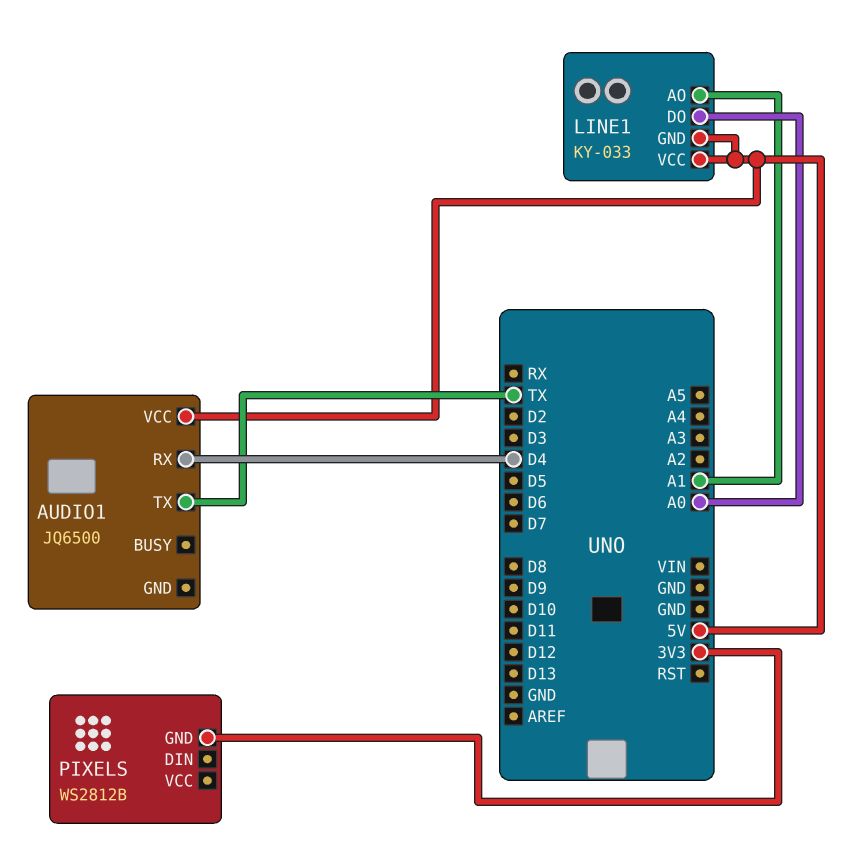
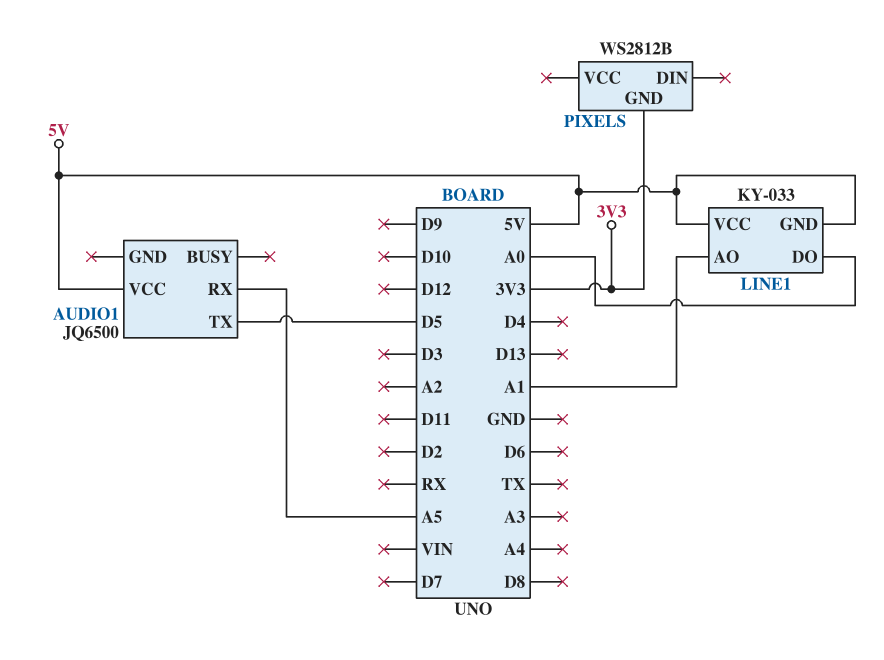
AUDIO1 pin RX: D4 -> A5
AUDIO1 pin TX: TX -> D5

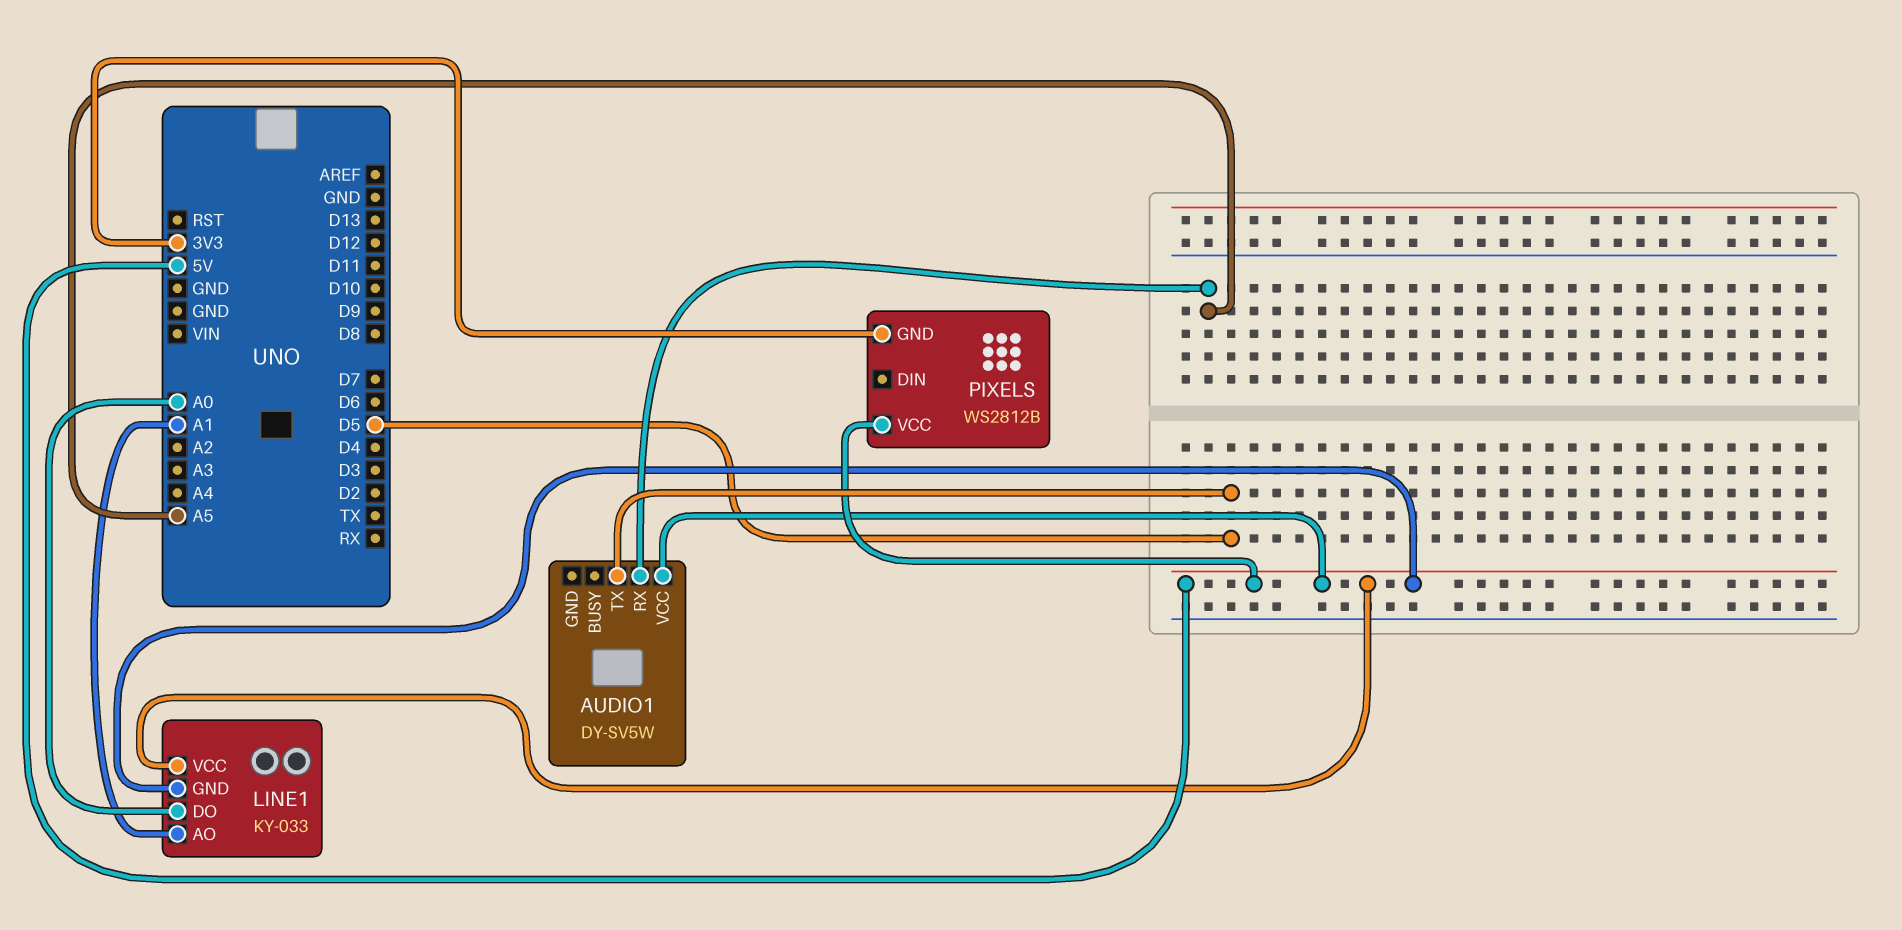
AUDIO1: JQ6500 -> DY-SV5W
PIXELS pin VCC: none -> 5V

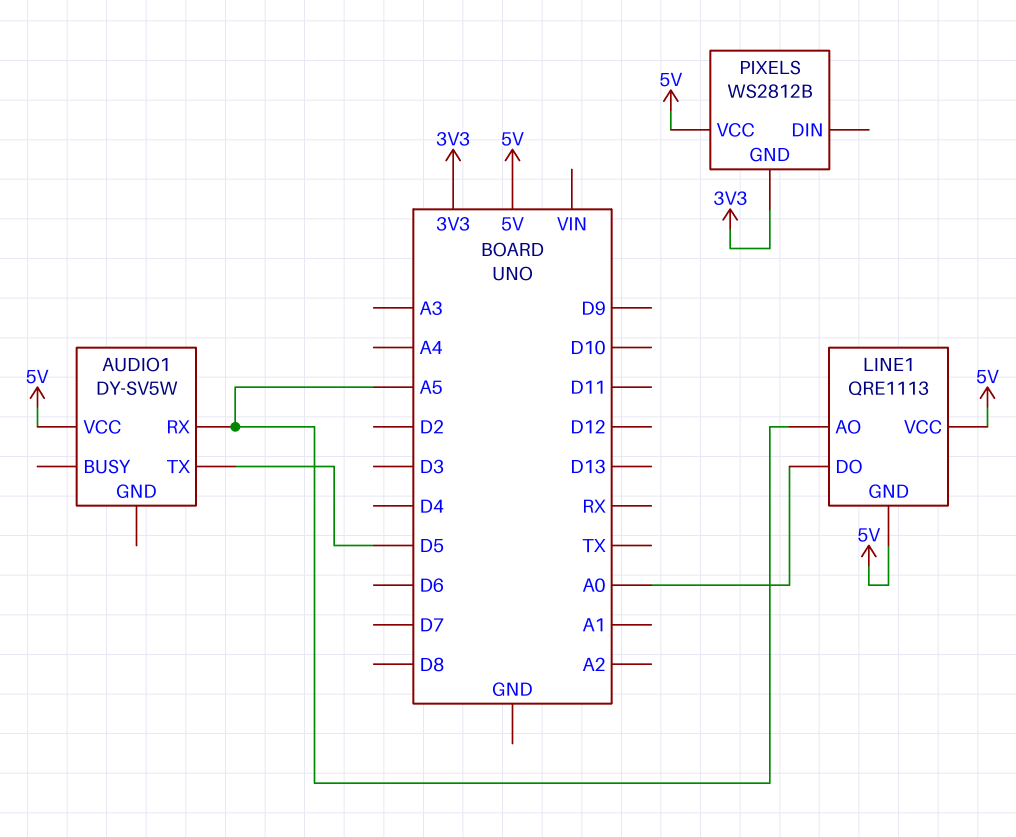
LINE1: KY-033 -> QRE1113
LINE1 pin AO: A1 -> A5

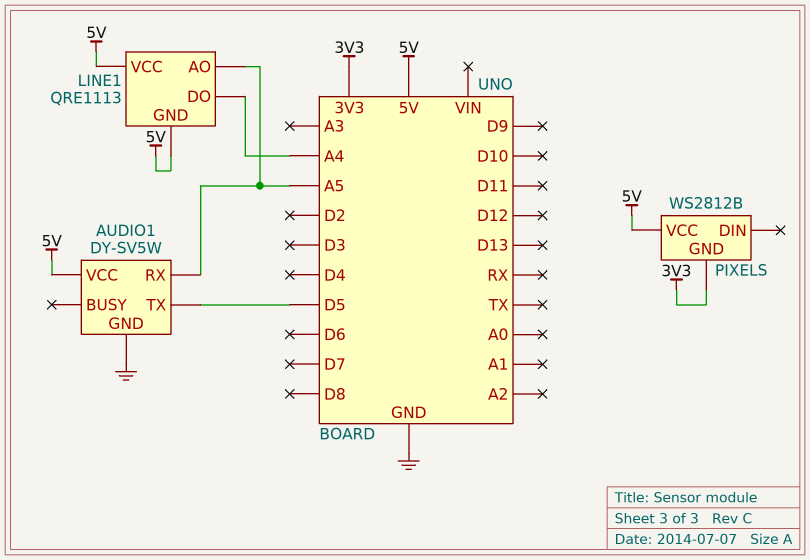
AUDIO1 pin GND: none -> GND
LINE1 pin DO: A0 -> A4

